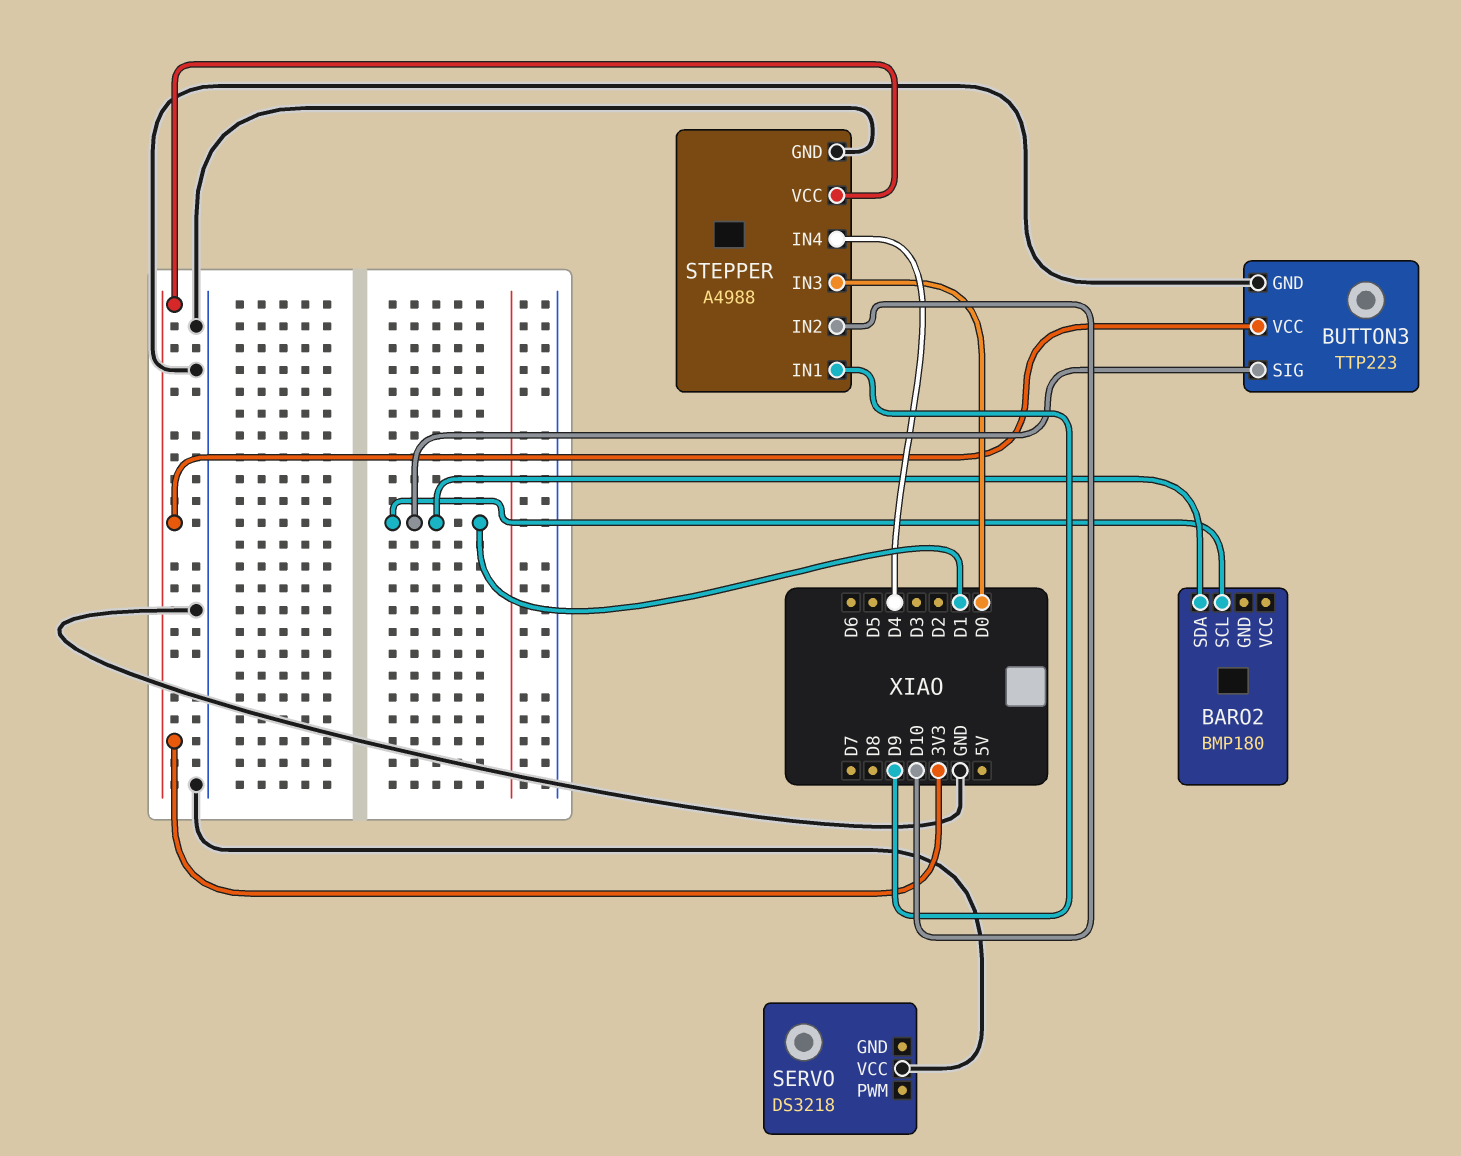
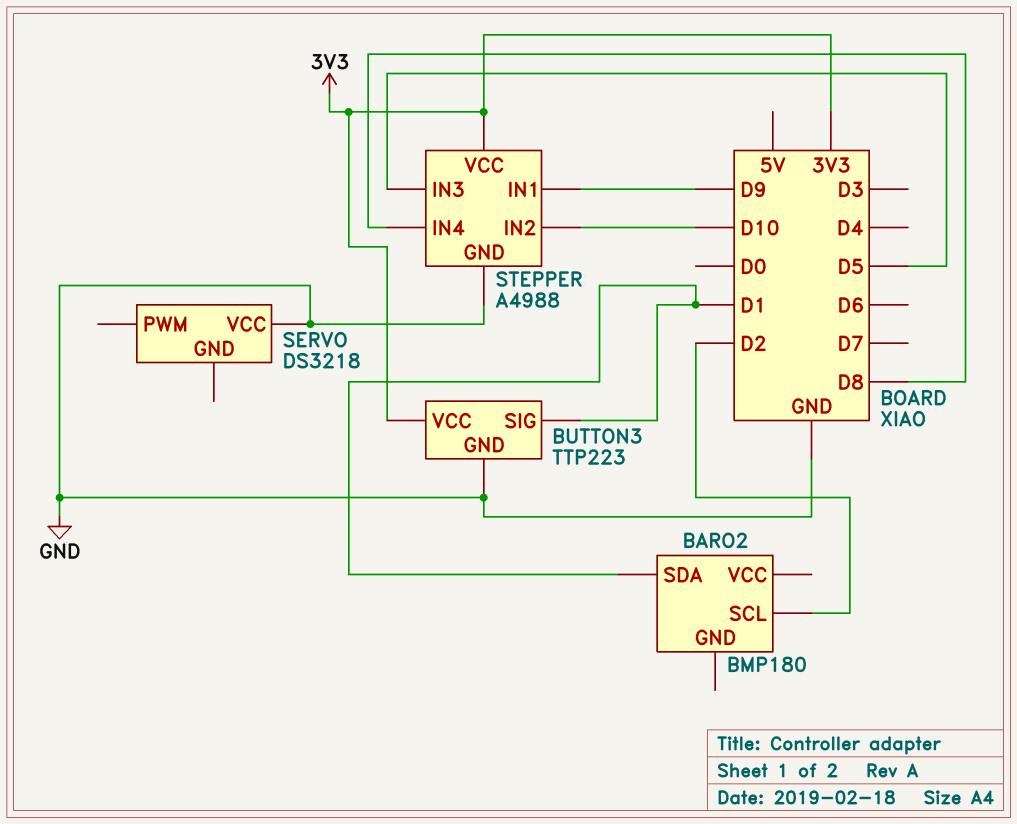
BARO2 pin SCL: D1 -> D2
STEPPER pin IN3: D0 -> D5
STEPPER pin IN4: D4 -> D8

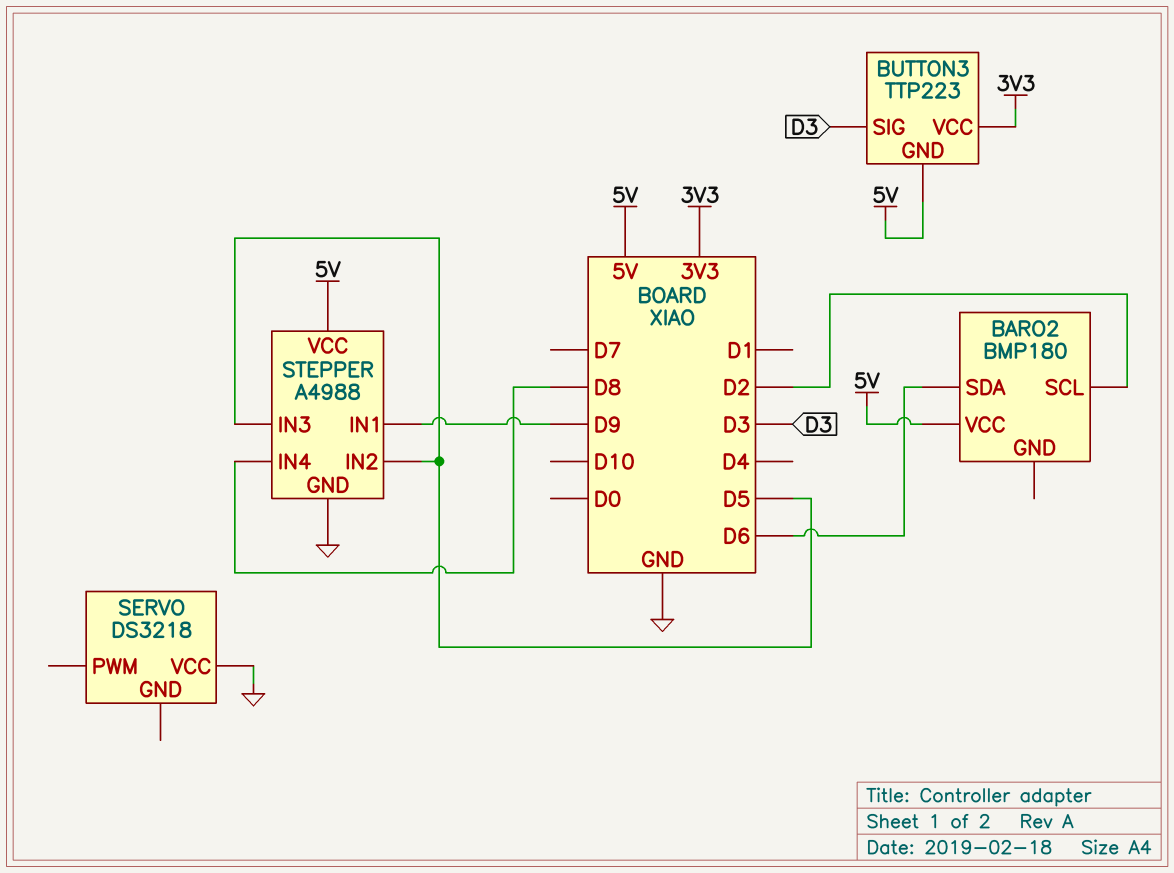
BARO2 pin SDA: D1 -> D6
BARO2 pin VCC: none -> 5V
BUTTON3 pin GND: GND -> 5V
BUTTON3 pin SIG: D1 -> D3
STEPPER pin IN2: D10 -> D5
STEPPER pin VCC: 3V3 -> 5V

